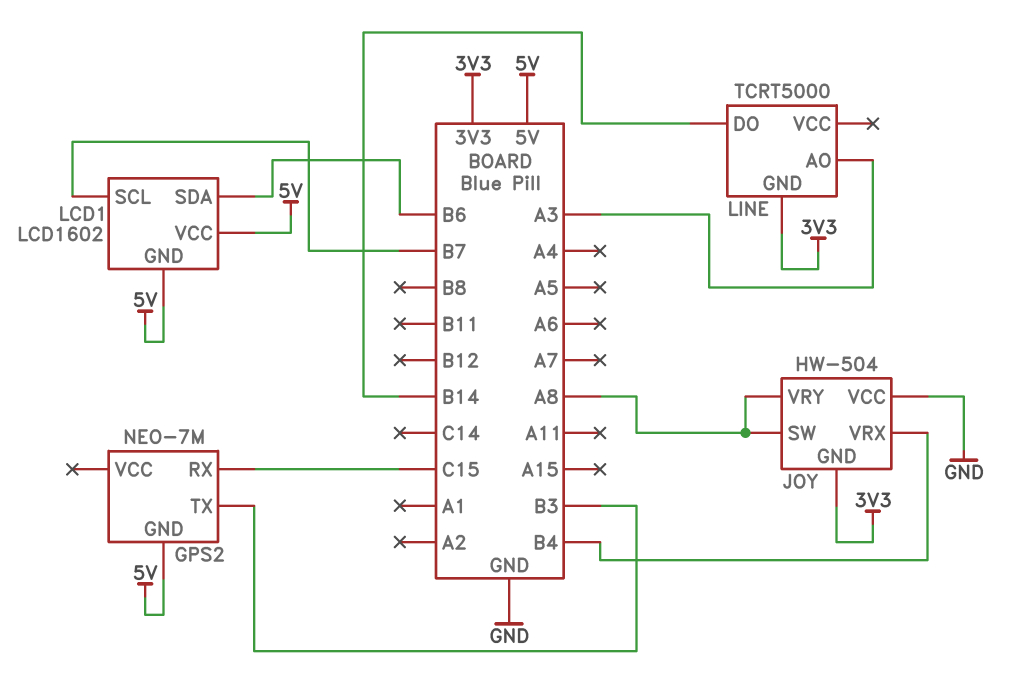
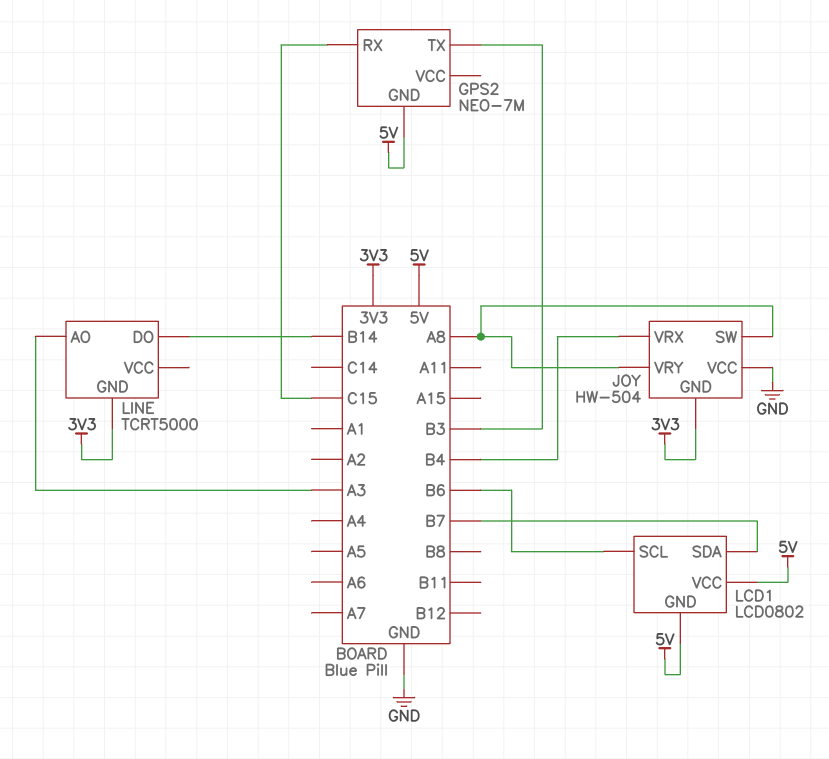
LCD1: LCD1602 -> LCD0802
LCD1 pin SCL: B7 -> B6
LCD1 pin SDA: B6 -> B7

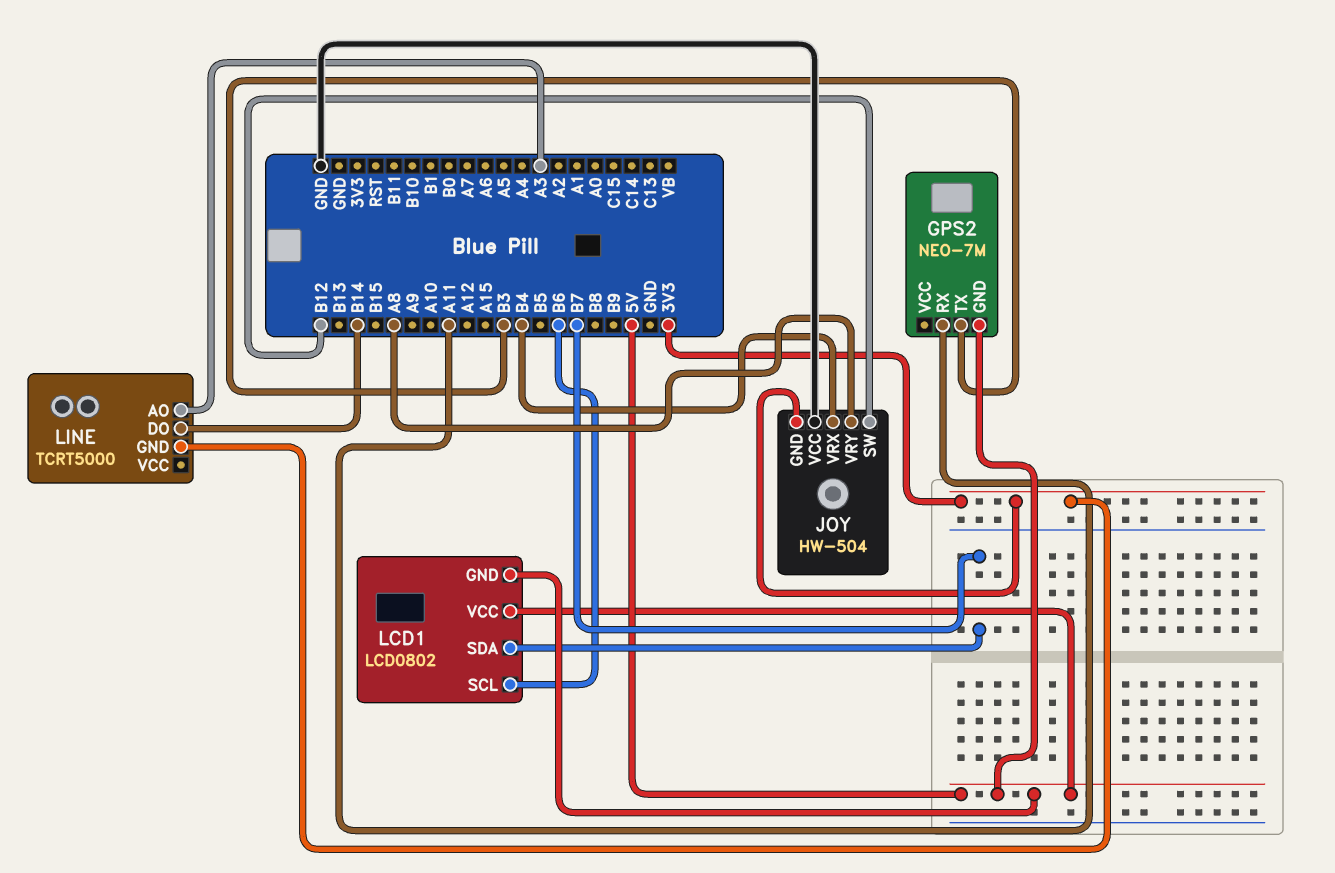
GPS2 pin RX: C15 -> A11
JOY pin SW: A8 -> B12

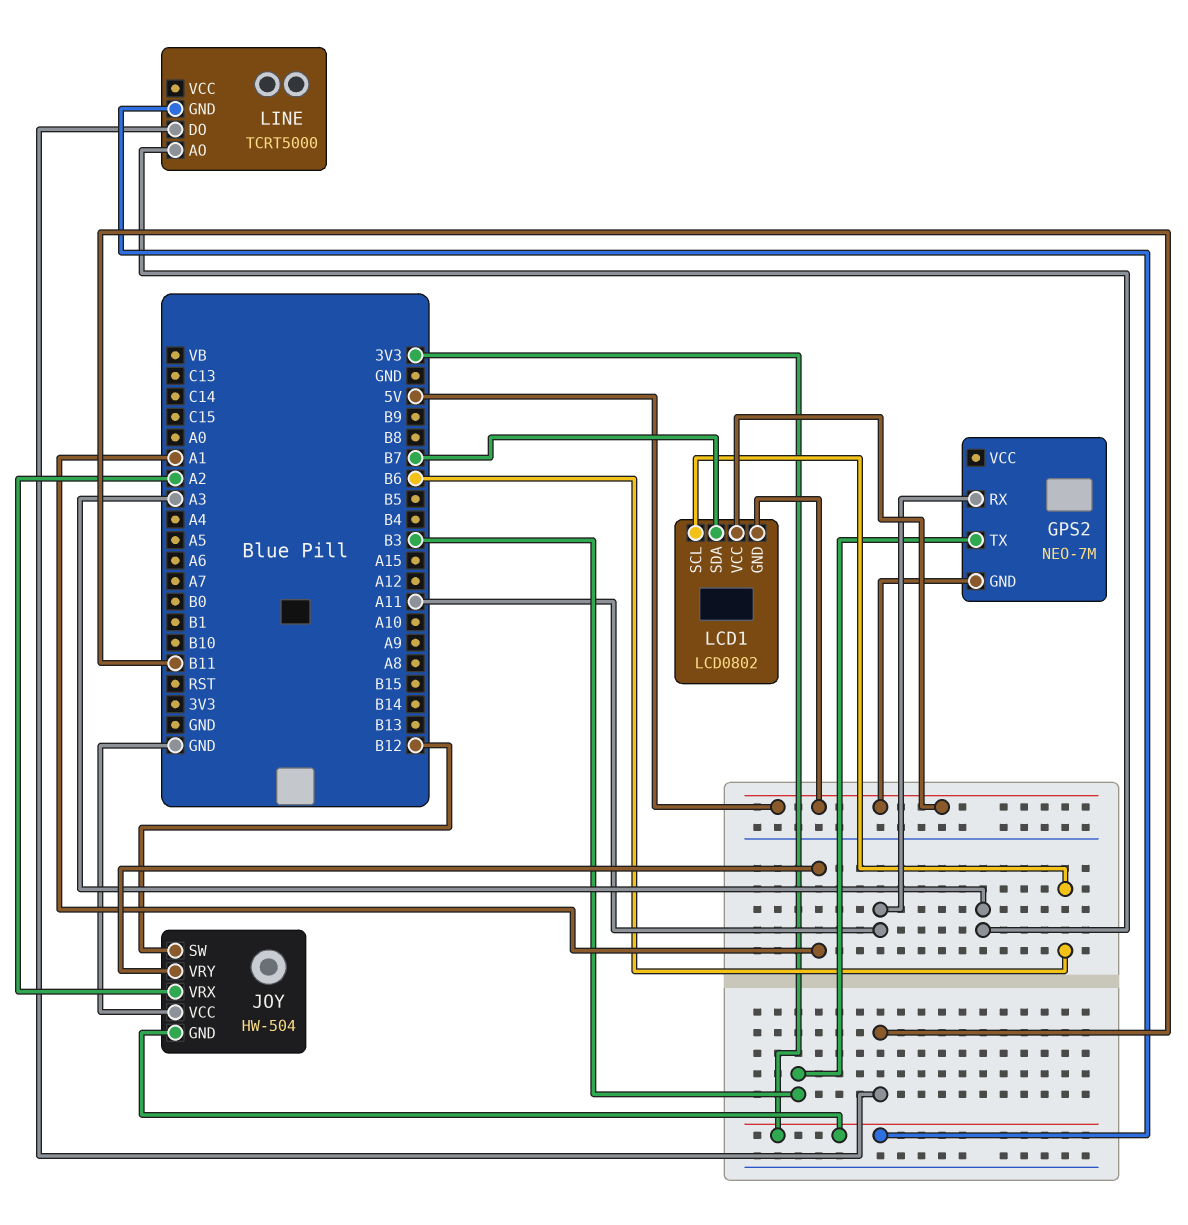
JOY pin VRX: B4 -> A2
JOY pin VRY: A8 -> A1
LINE pin DO: B14 -> B11

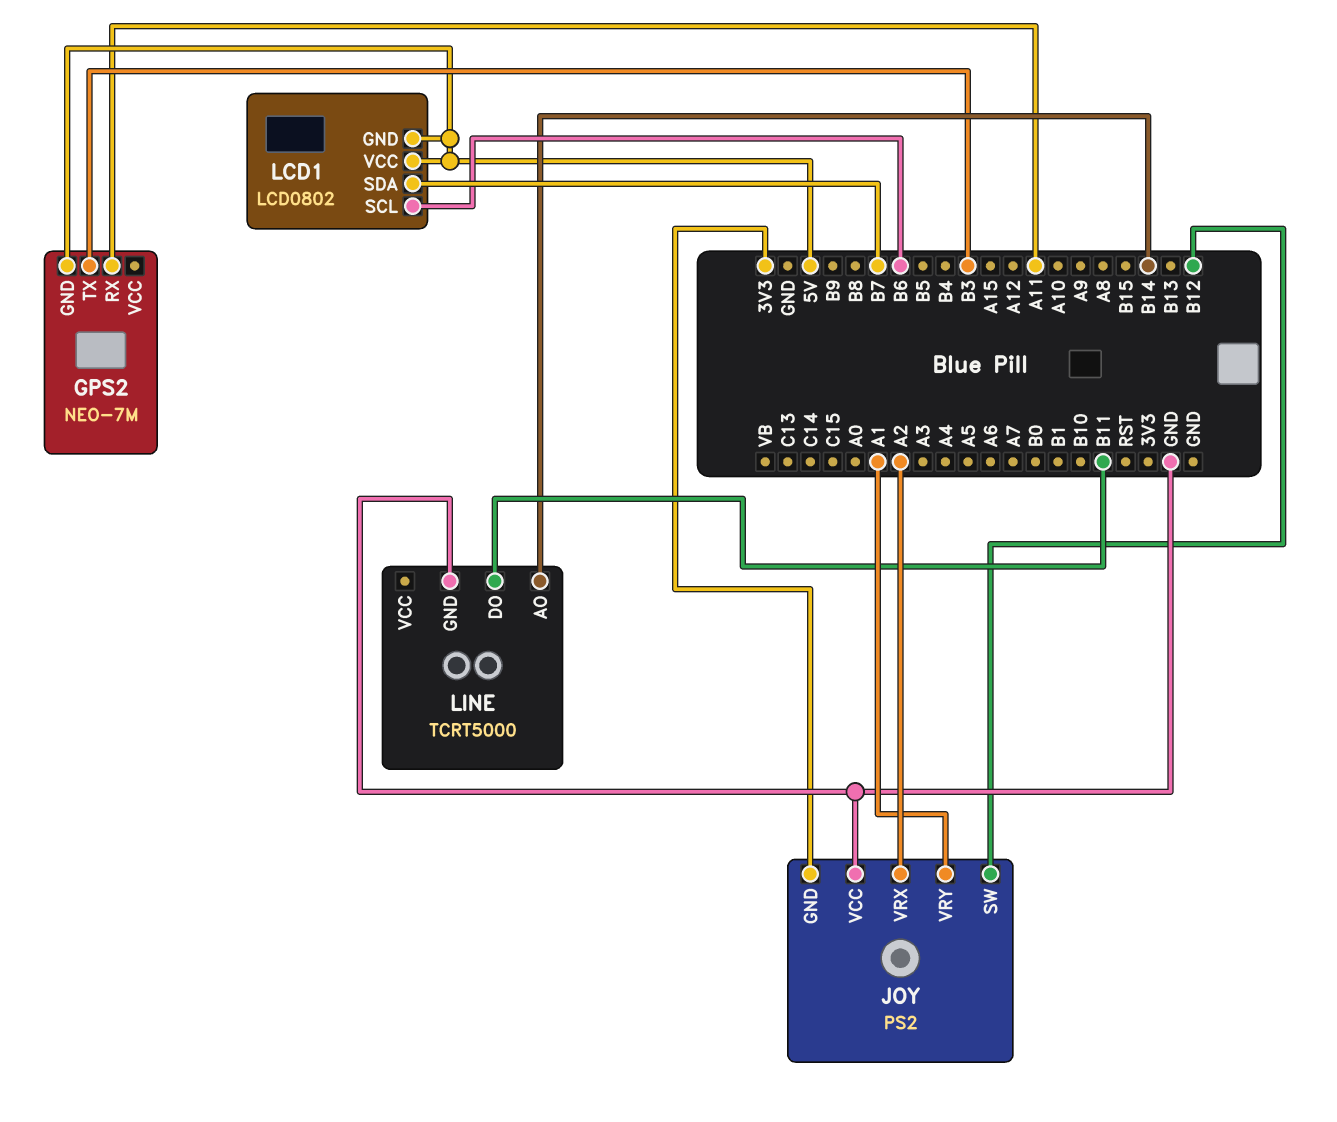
JOY: HW-504 -> PS2
LINE pin AO: A3 -> B14
LINE pin GND: 3V3 -> GND

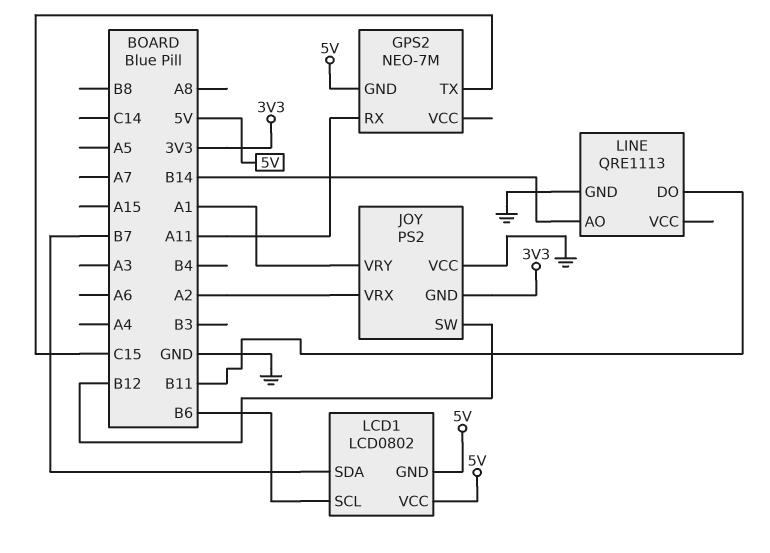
GPS2 pin TX: B3 -> C15
LINE: TCRT5000 -> QRE1113

